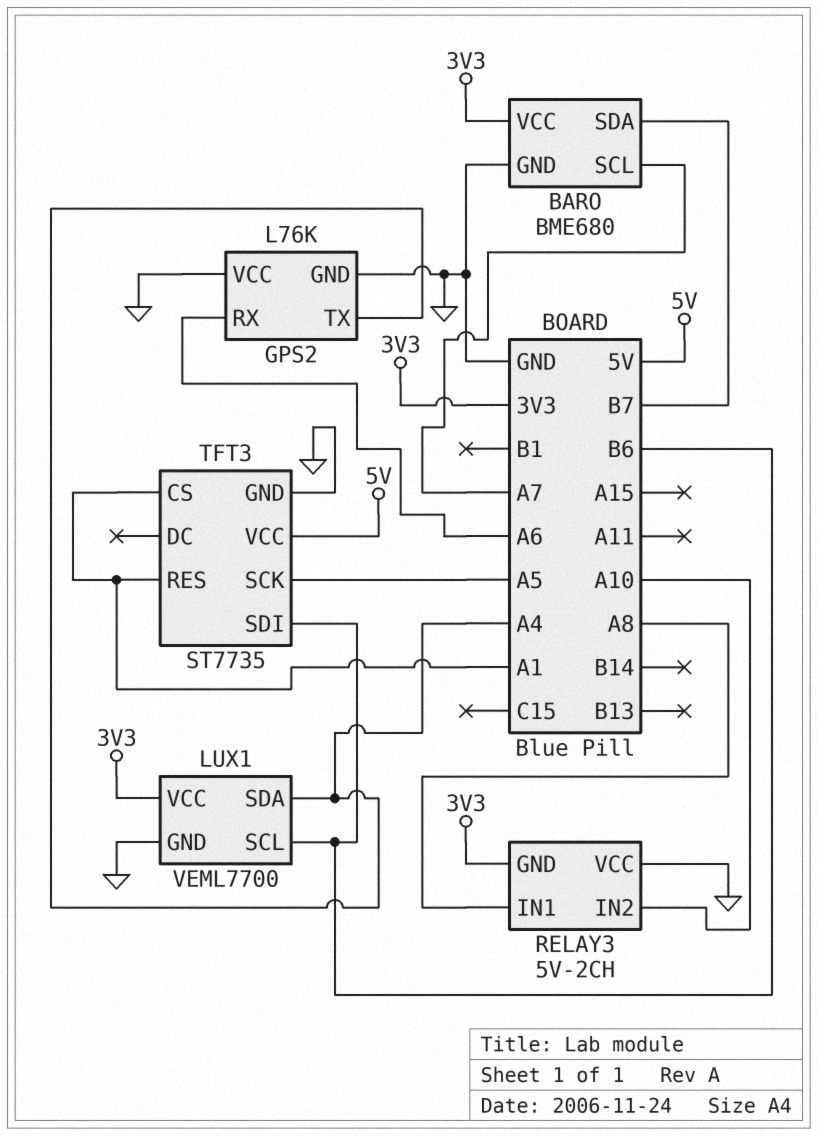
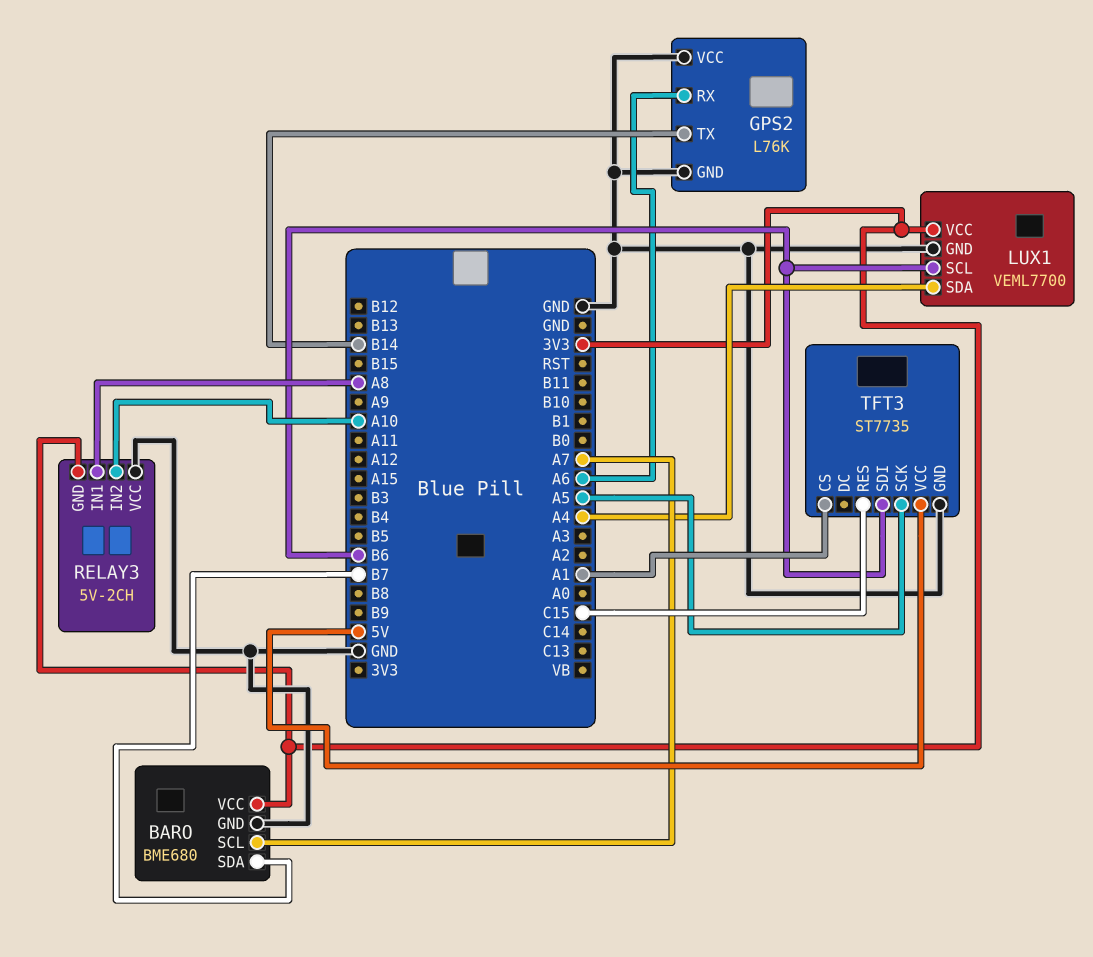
GPS2 pin TX: A4 -> B14
TFT3 pin RES: A1 -> C15

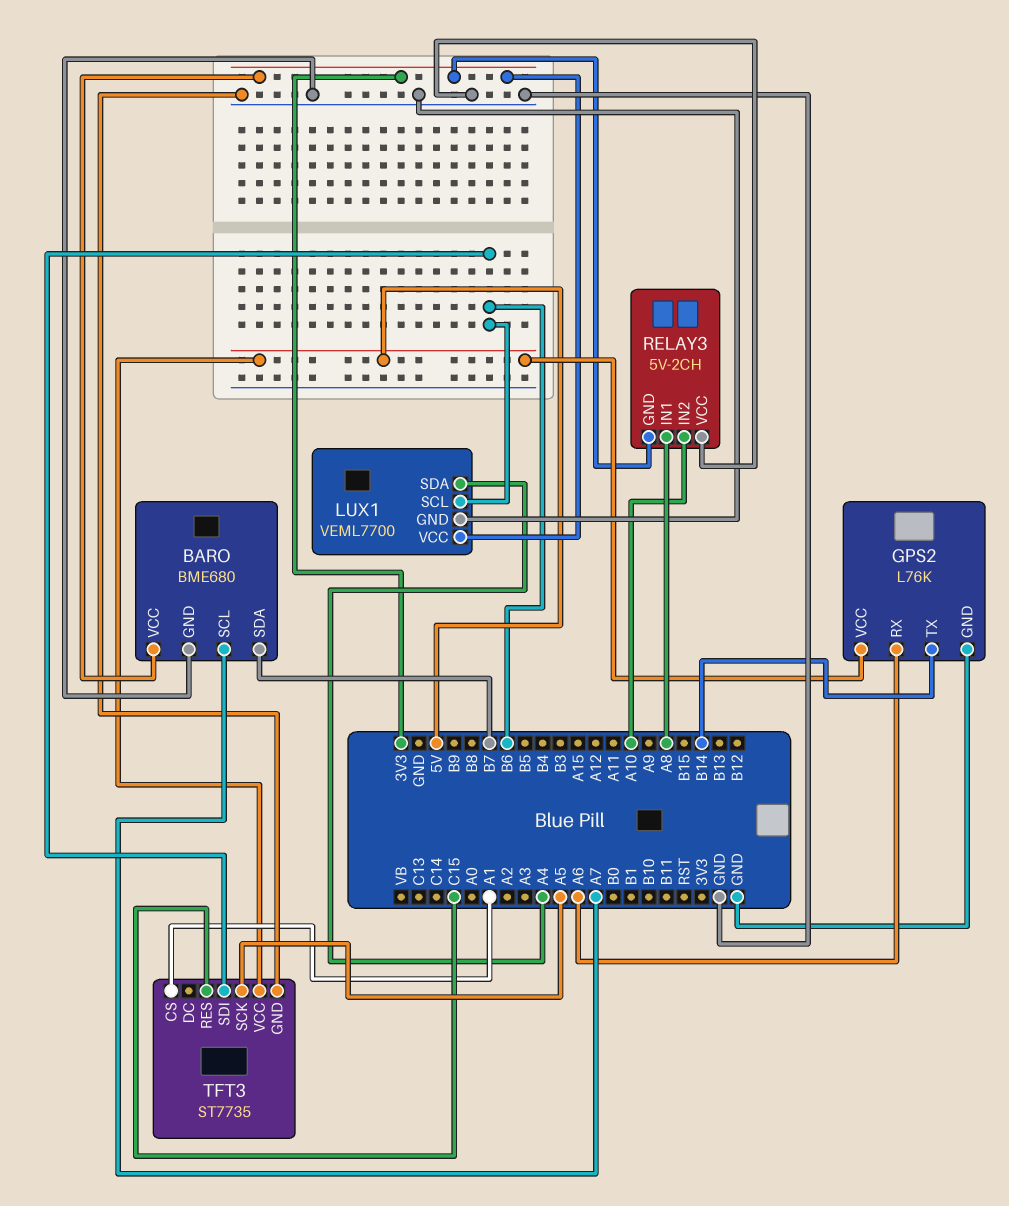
GPS2 pin VCC: GND -> 5V

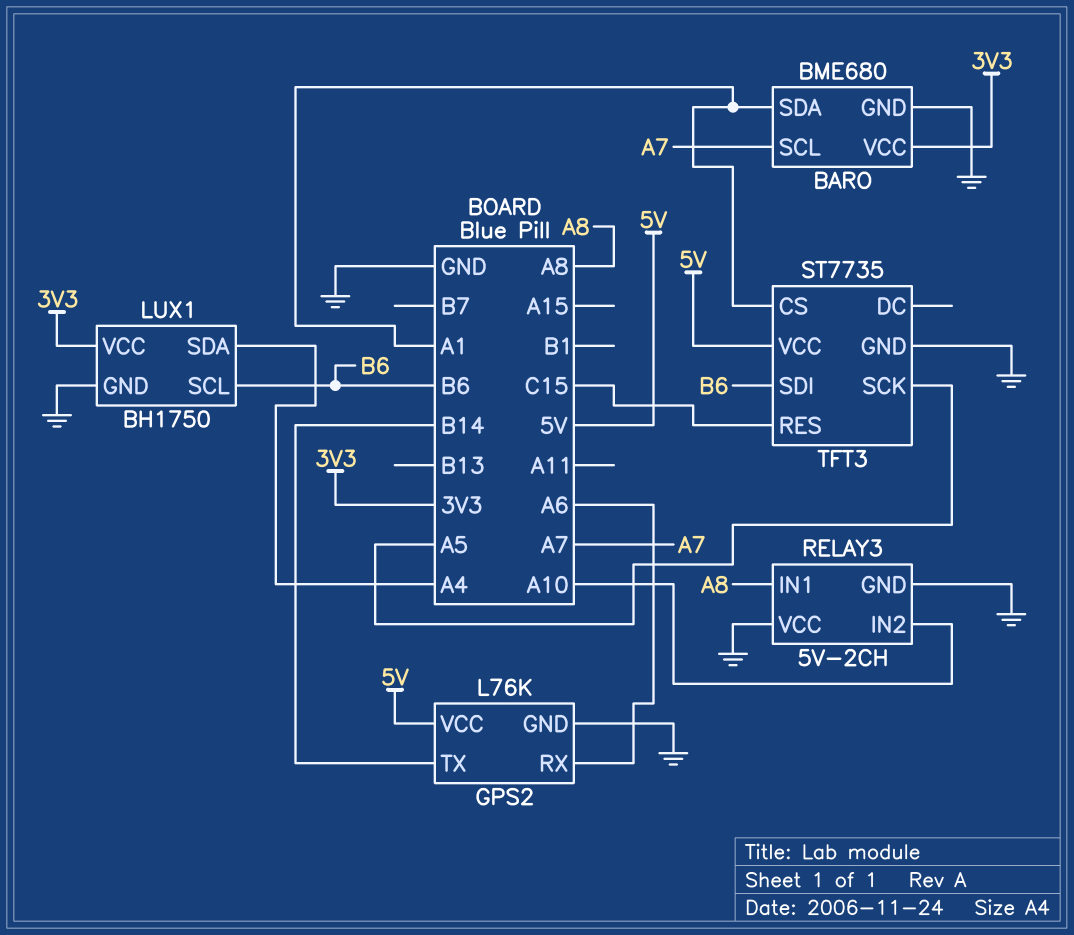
BARO pin SDA: B7 -> A1
LUX1: VEML7700 -> BH1750
RELAY3 pin GND: 3V3 -> GND

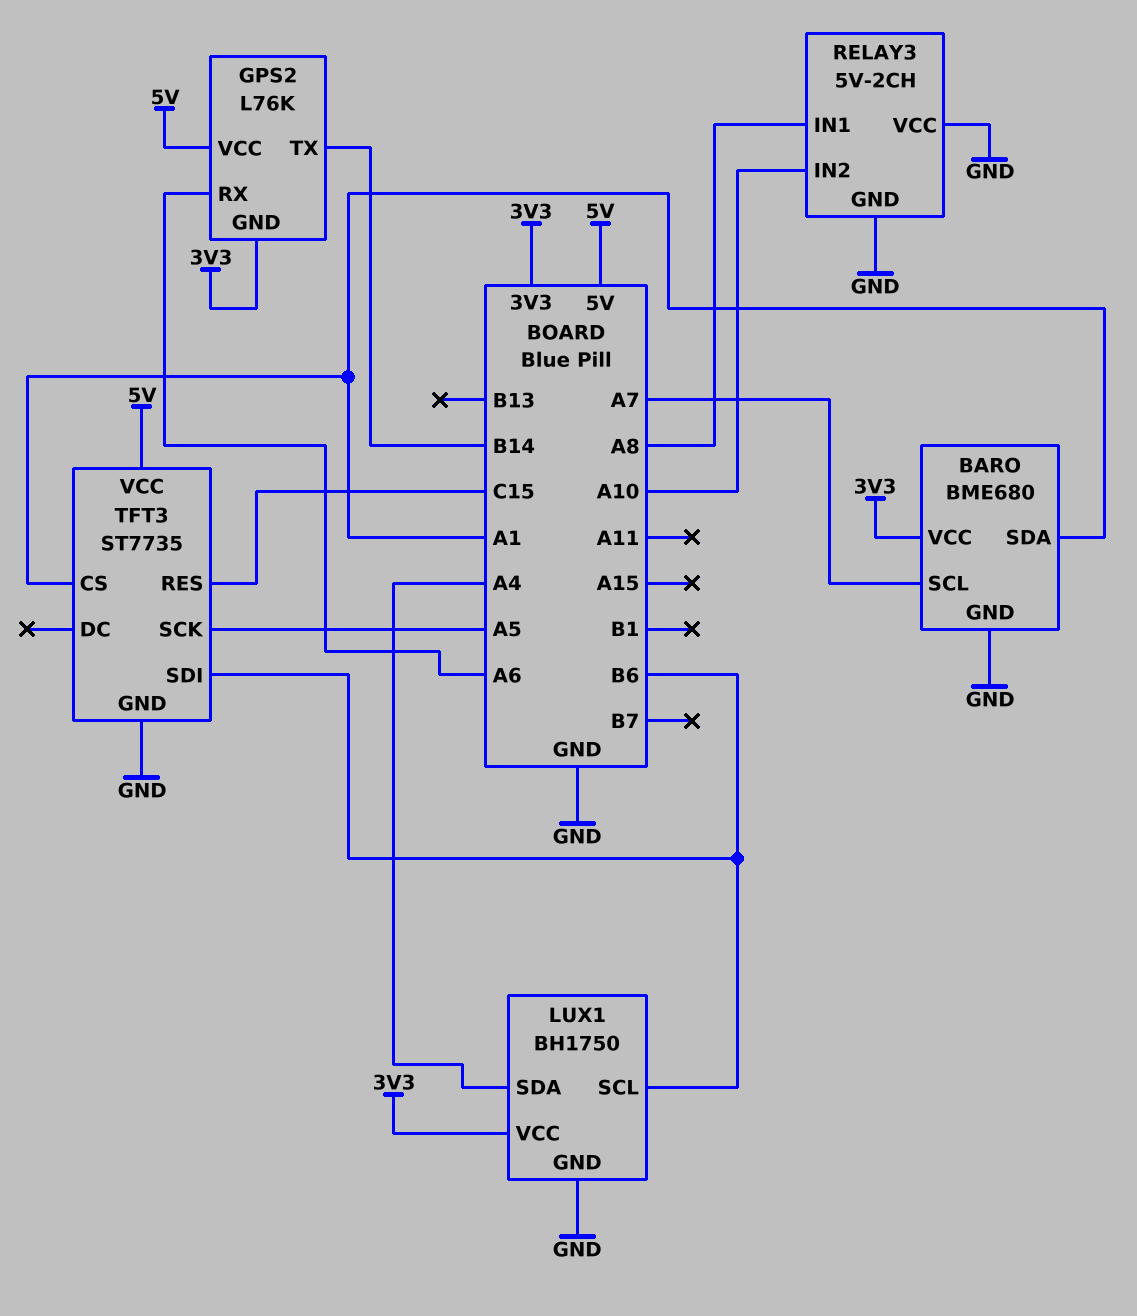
GPS2 pin GND: GND -> 3V3

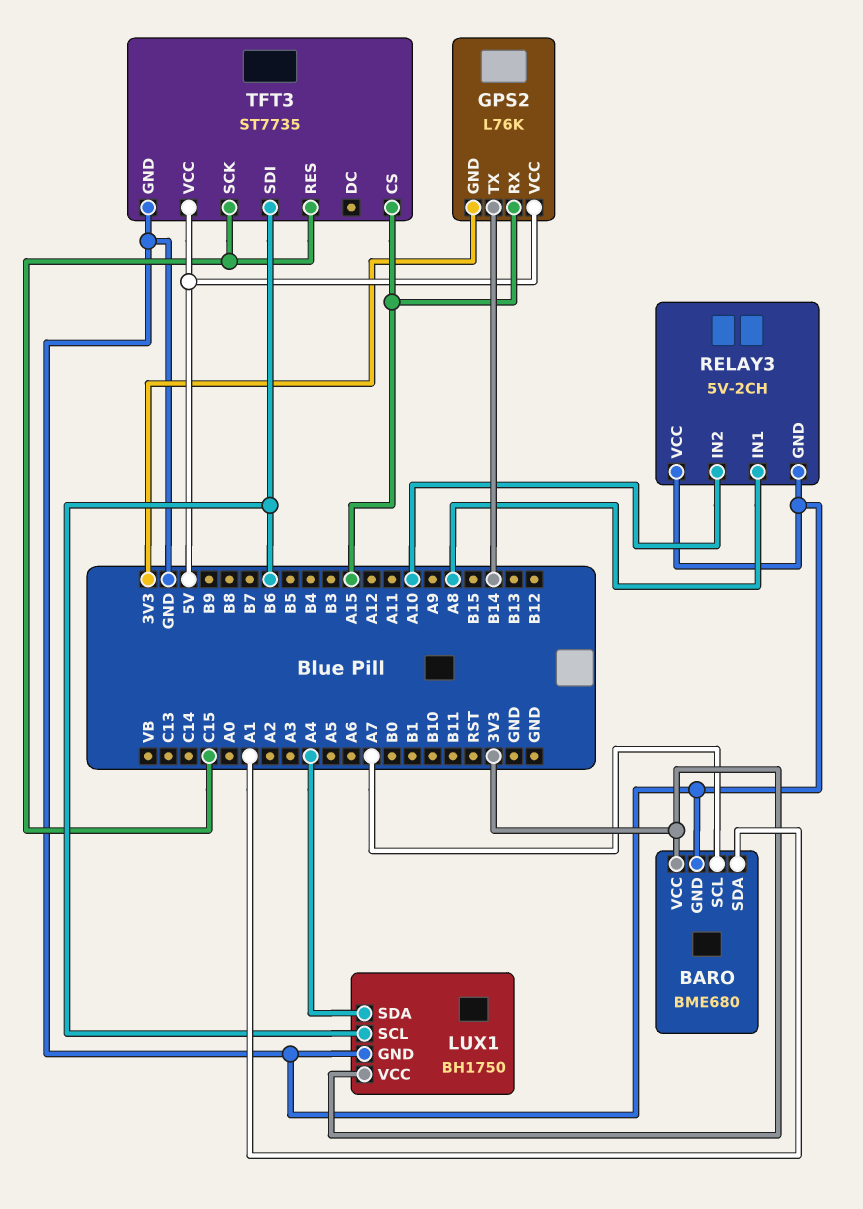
GPS2 pin RX: A6 -> A15
TFT3 pin CS: A1 -> A15
TFT3 pin SCK: A5 -> C15

